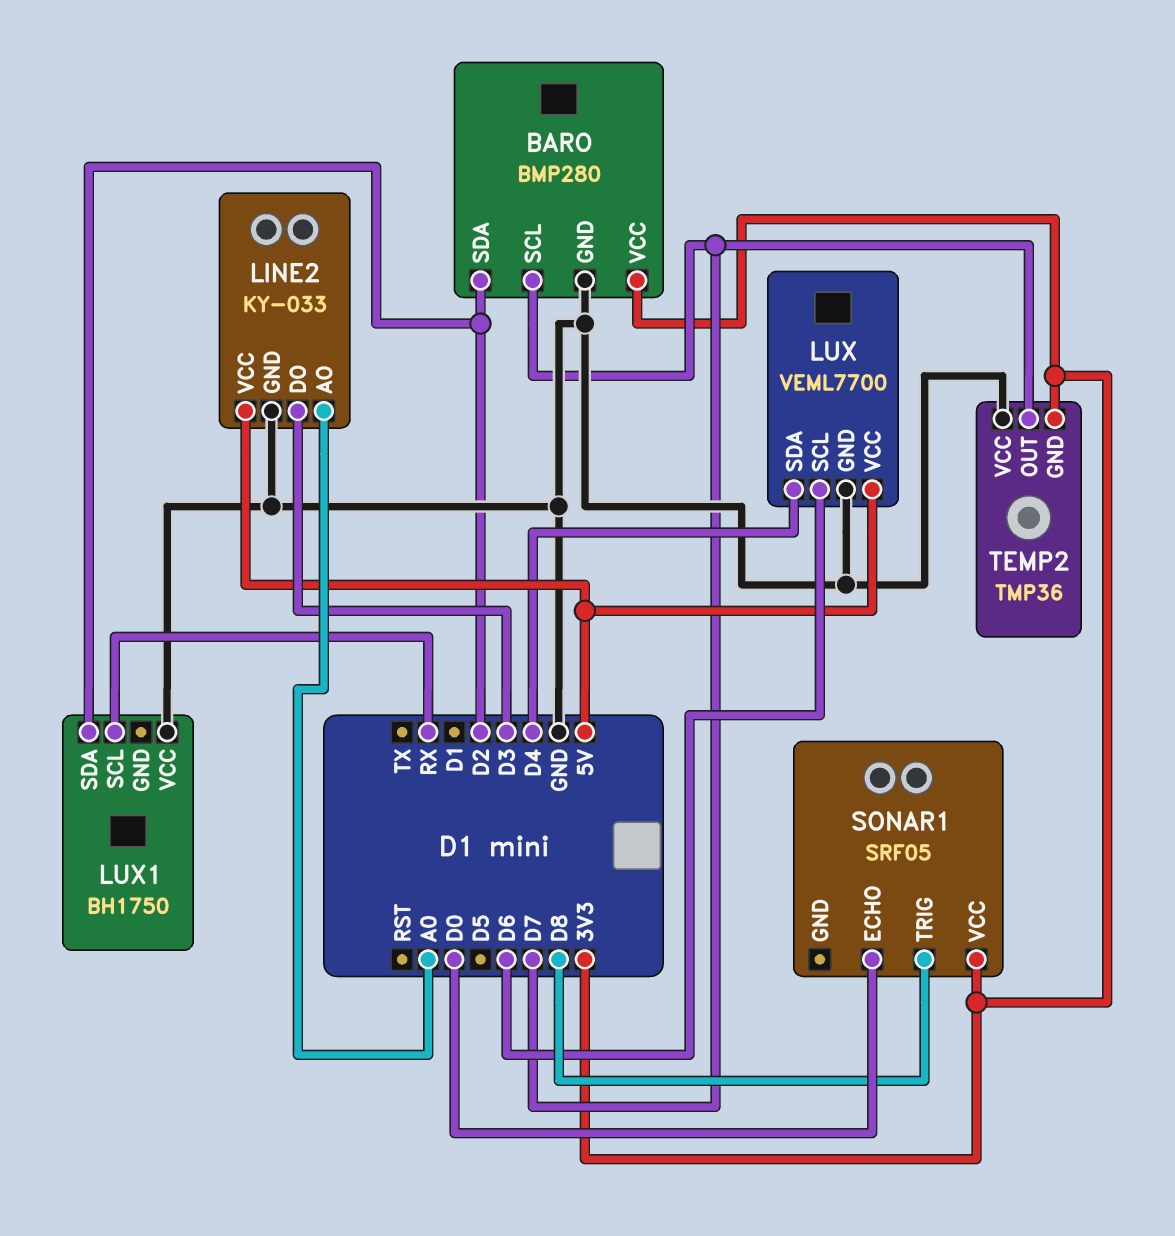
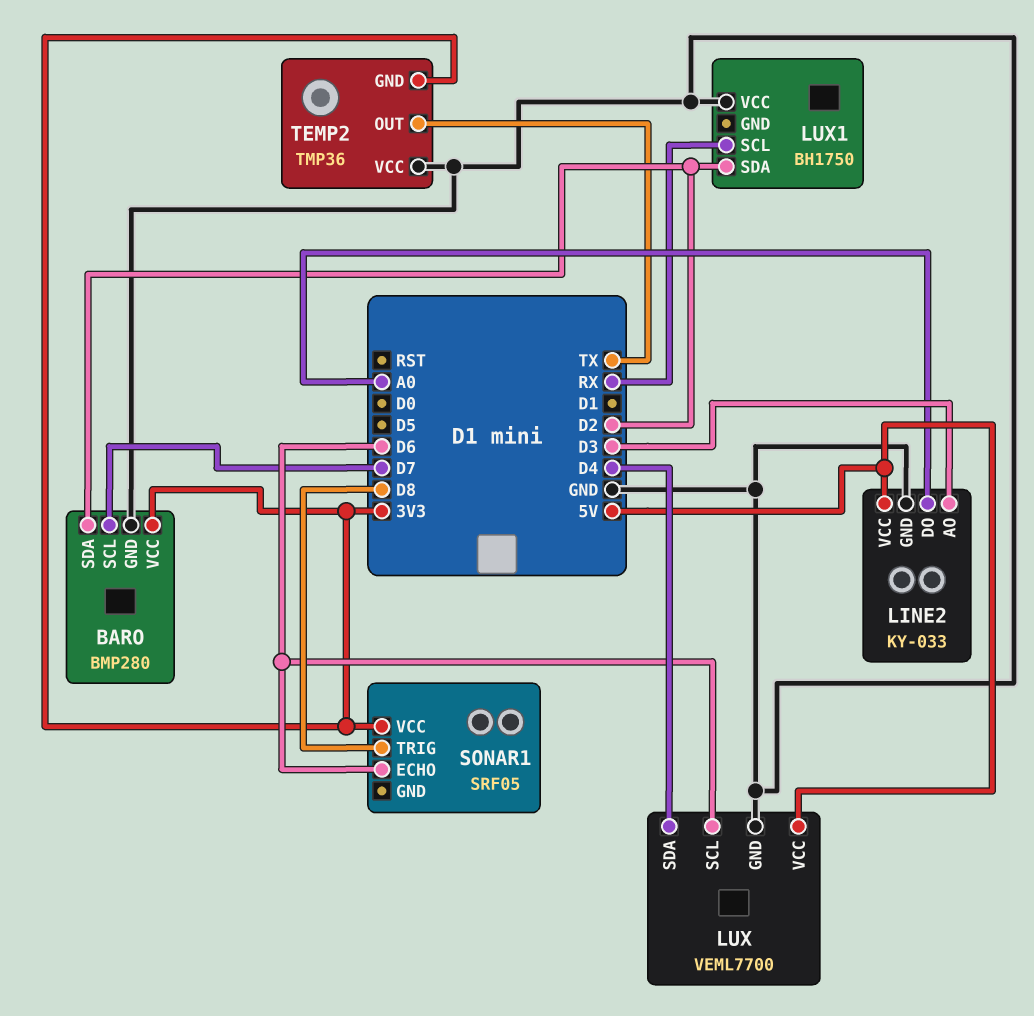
LINE2 pin AO: A0 -> D3
LINE2 pin DO: D3 -> A0
SONAR1 pin ECHO: D0 -> D6
TEMP2 pin OUT: D7 -> TX

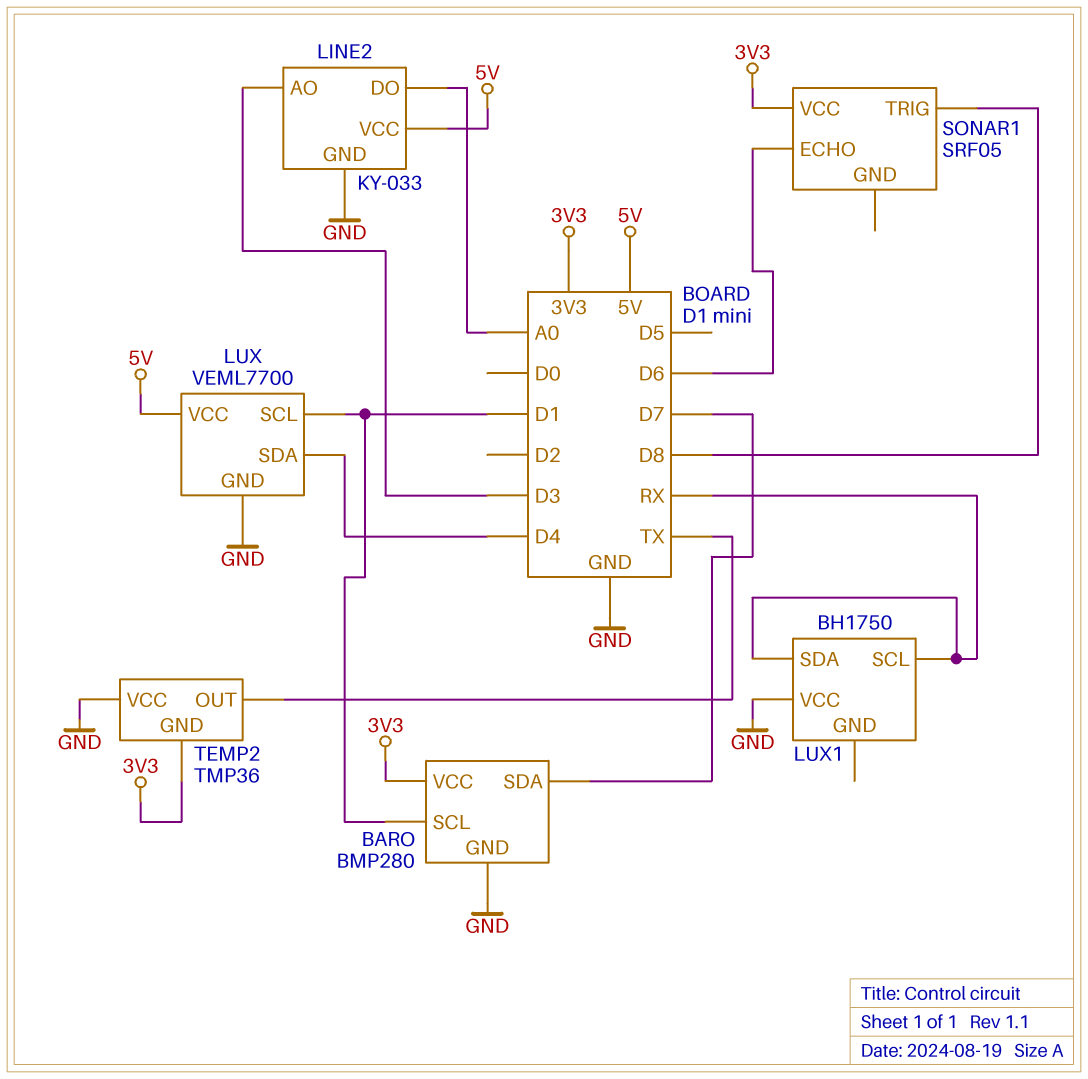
BARO pin SCL: D7 -> D1
BARO pin SDA: D2 -> D7
LUX pin SCL: D6 -> D1
LUX1 pin SDA: D2 -> RX

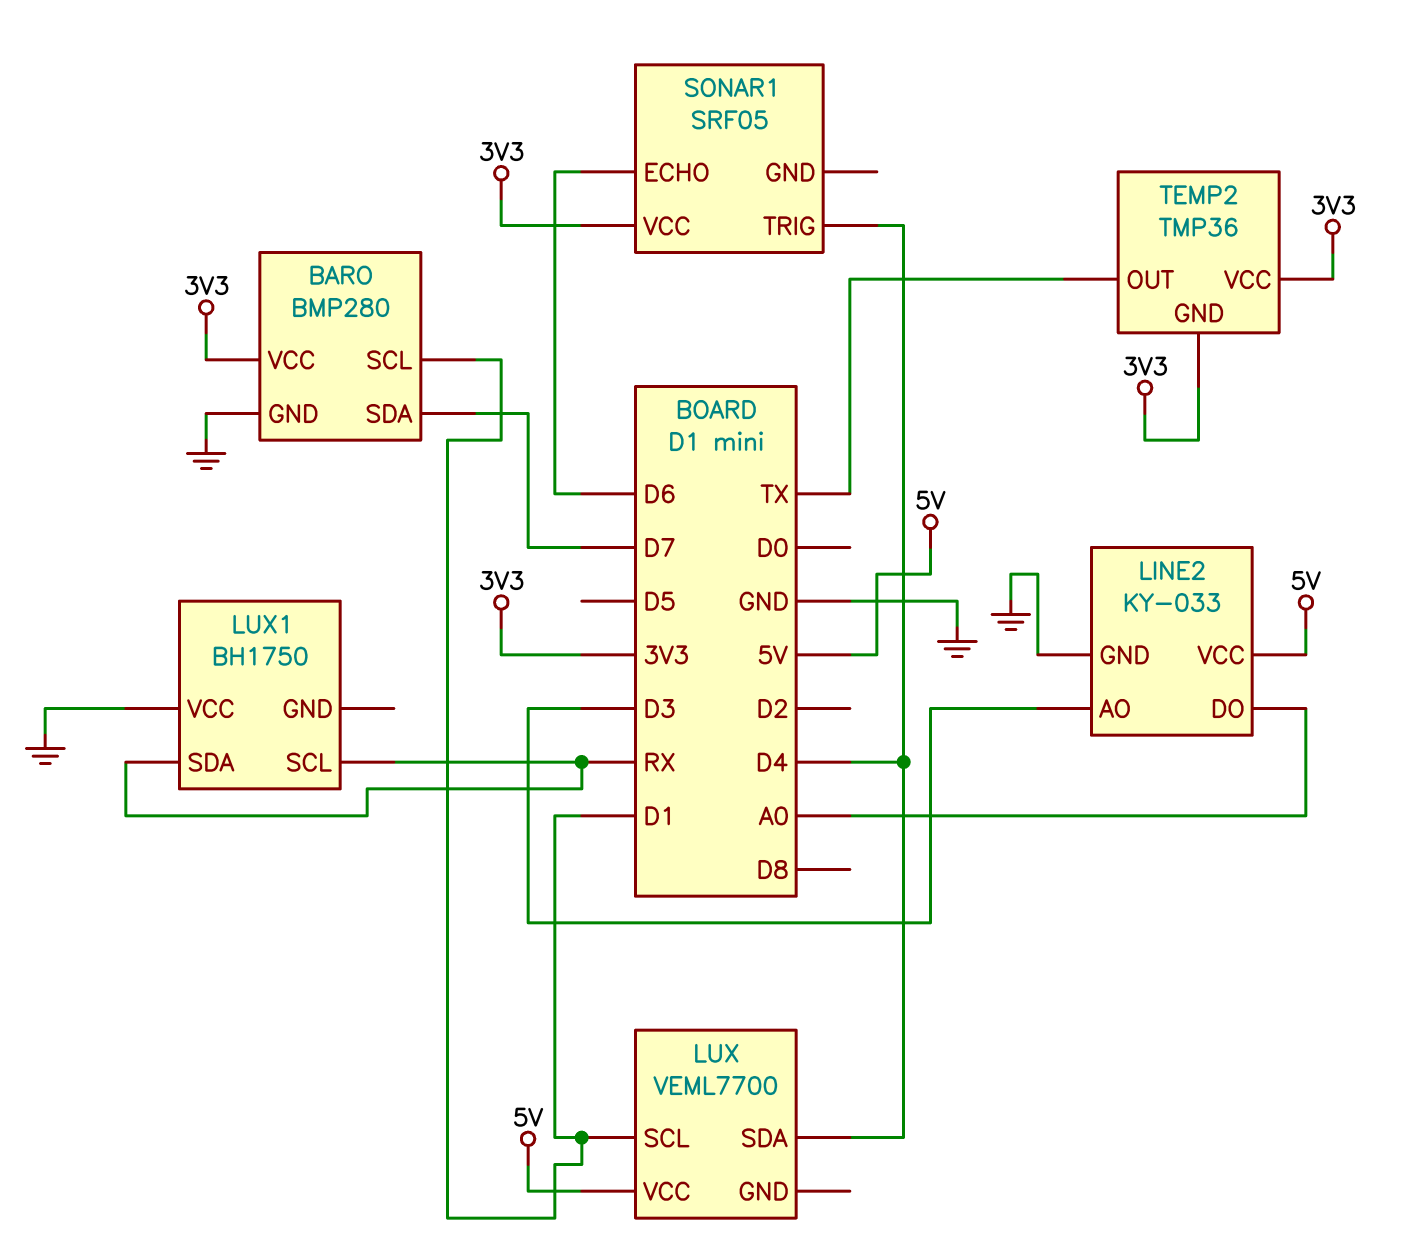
LUX pin GND: GND -> none
SONAR1 pin TRIG: D8 -> D4
TEMP2 pin VCC: GND -> 3V3

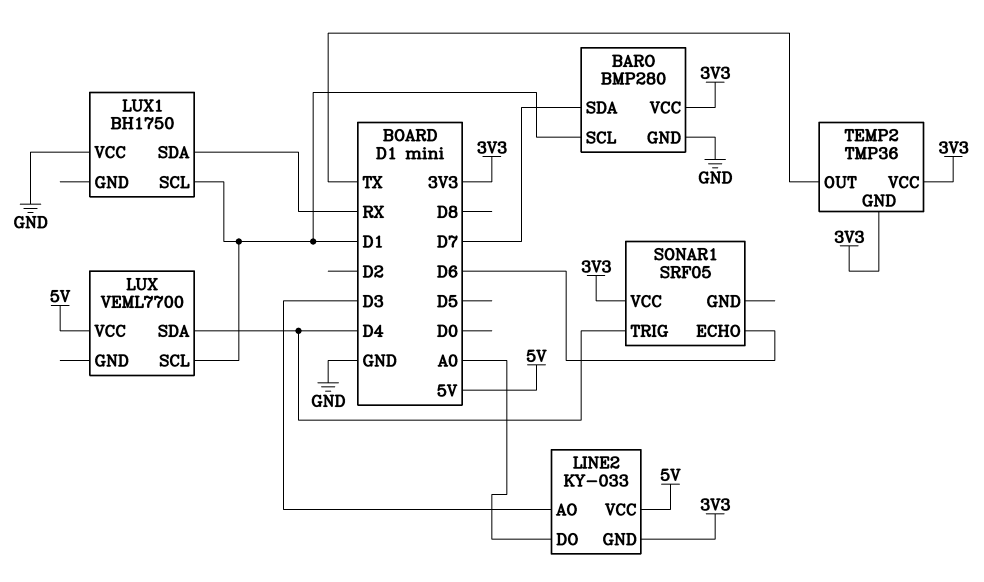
LINE2 pin GND: GND -> 3V3
LUX1 pin SCL: RX -> D1

